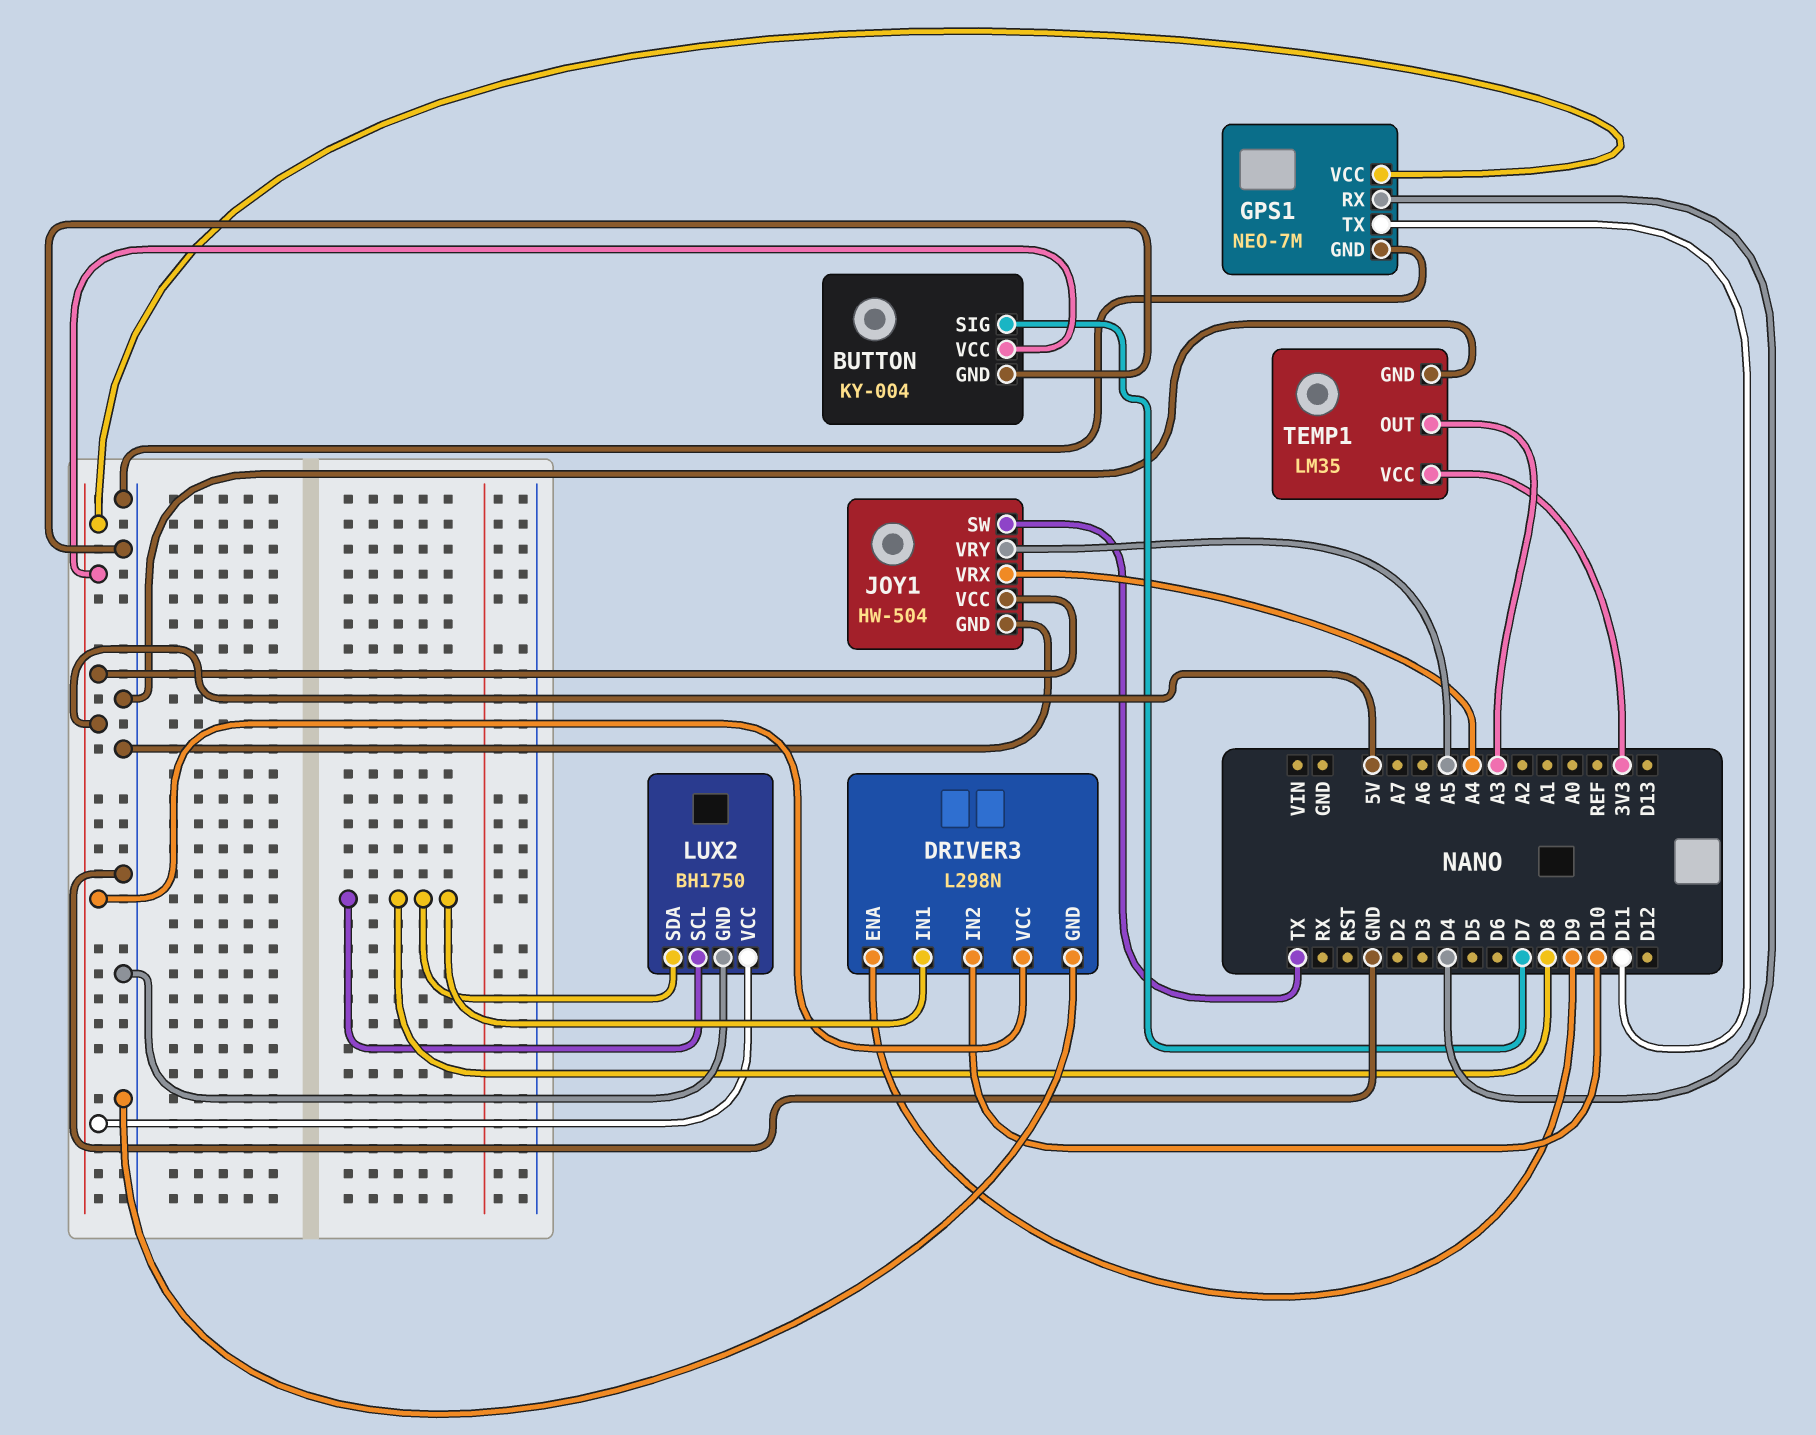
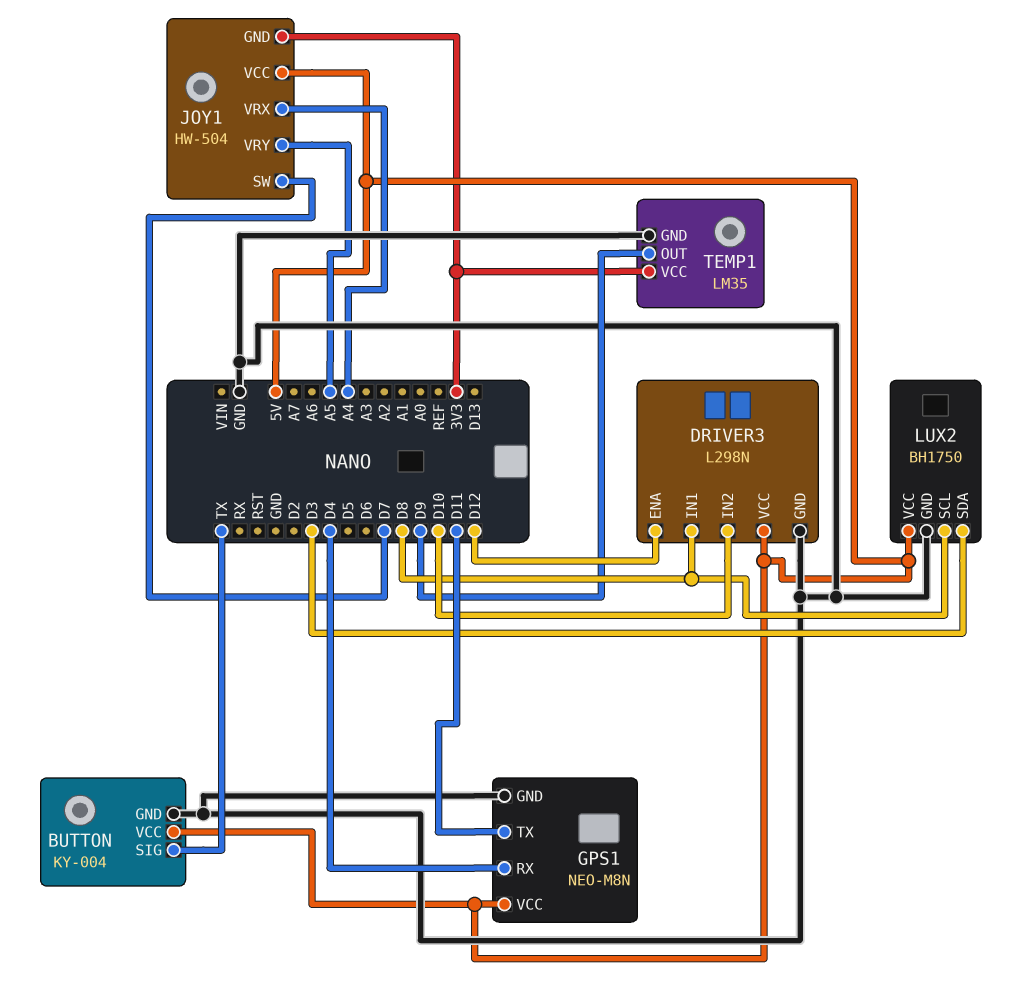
BUTTON pin SIG: D7 -> TX
DRIVER3 pin ENA: D9 -> D12
GPS1: NEO-7M -> NEO-M8N
JOY1 pin GND: GND -> 3V3
JOY1 pin SW: TX -> D7
LUX2 pin SDA: D8 -> D3
TEMP1 pin OUT: A3 -> D9

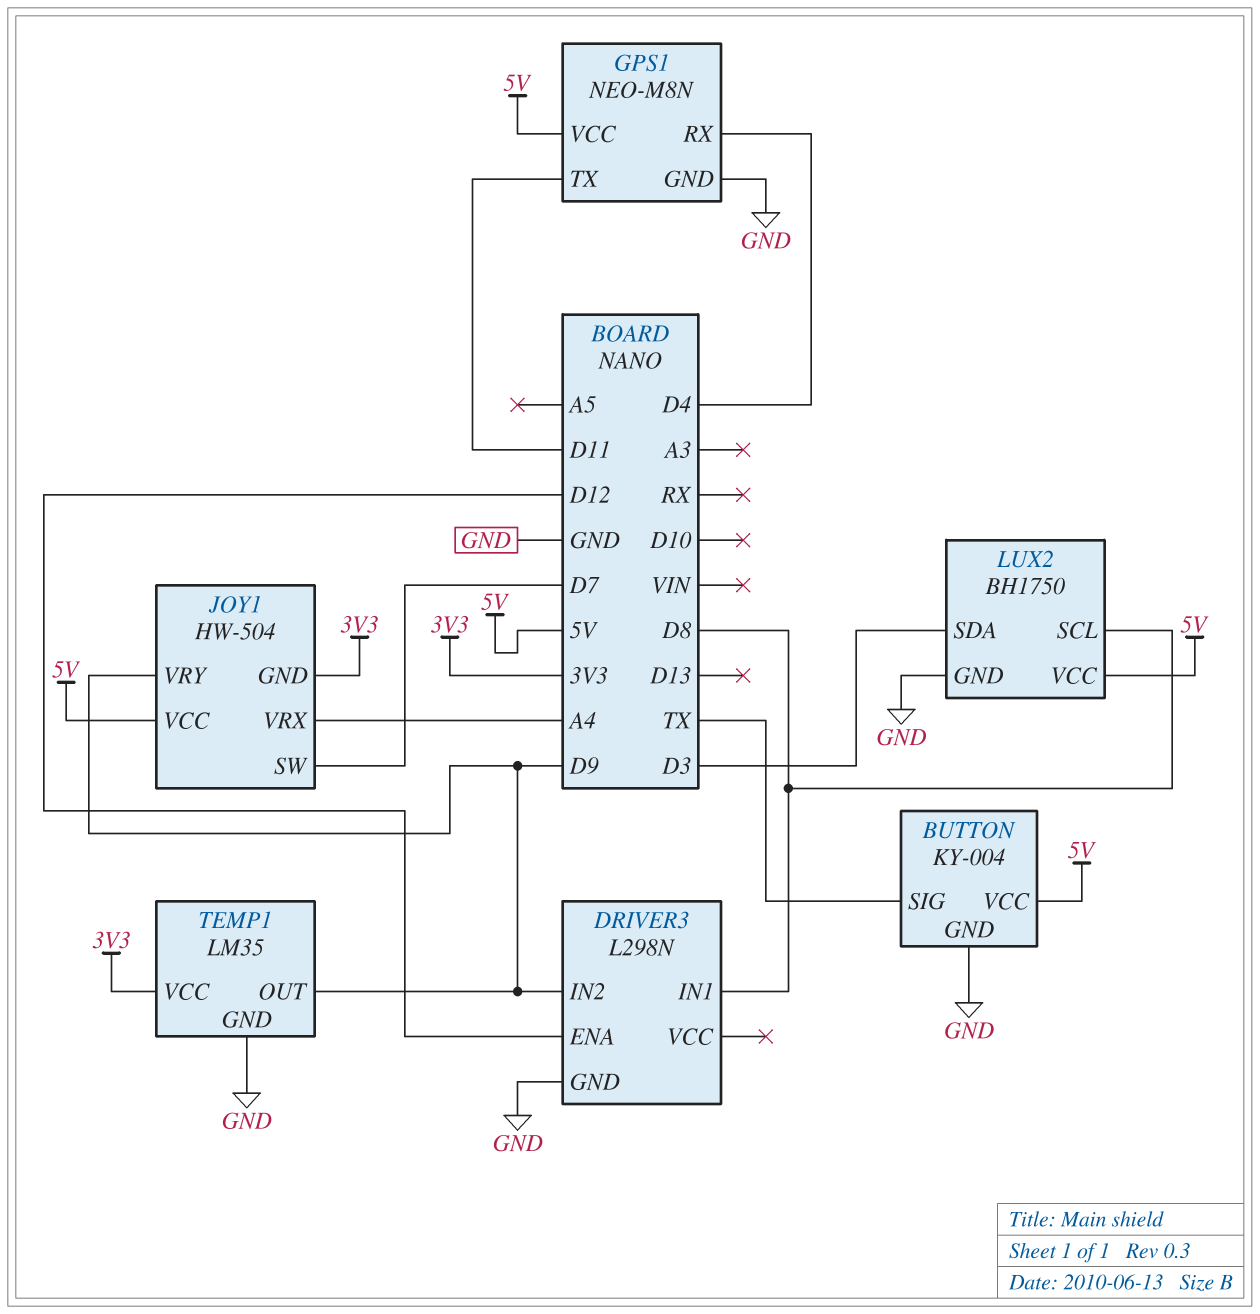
DRIVER3 pin IN2: D10 -> D9
DRIVER3 pin VCC: 5V -> none
JOY1 pin VRY: A5 -> D9

